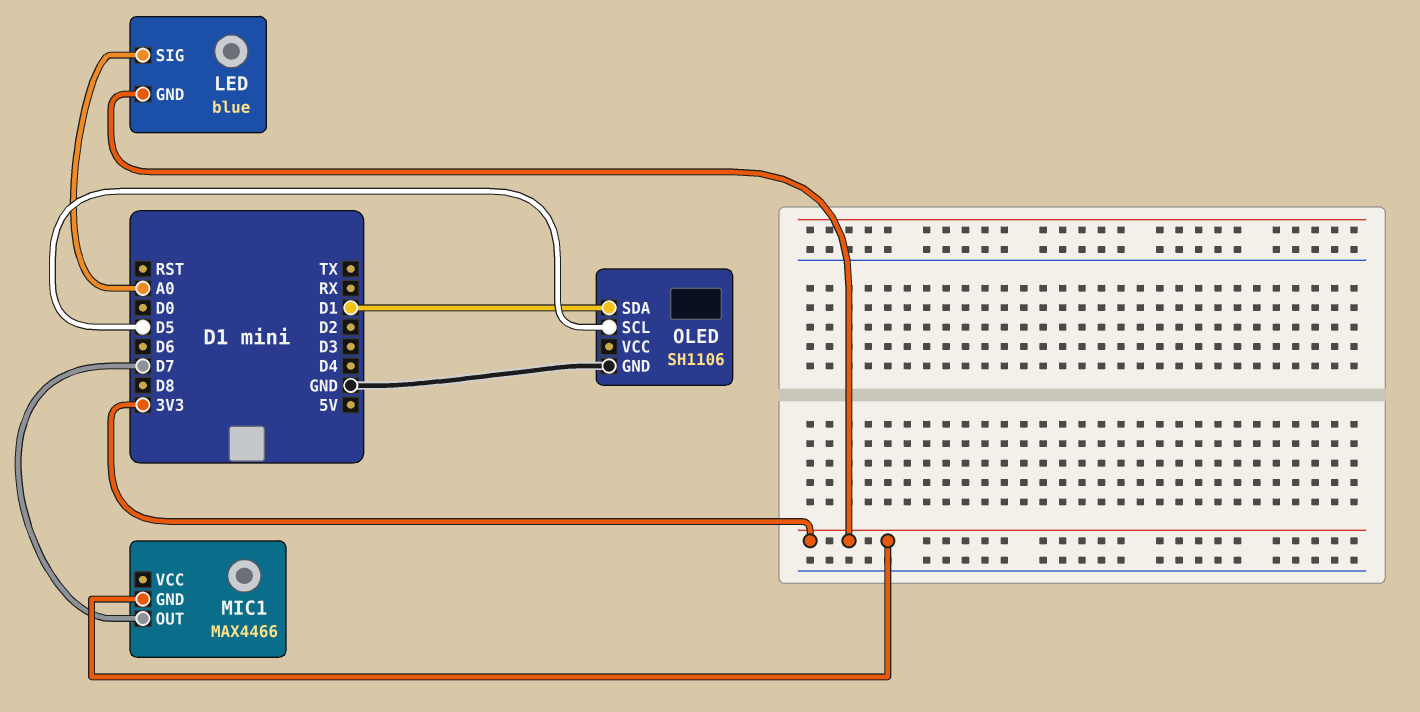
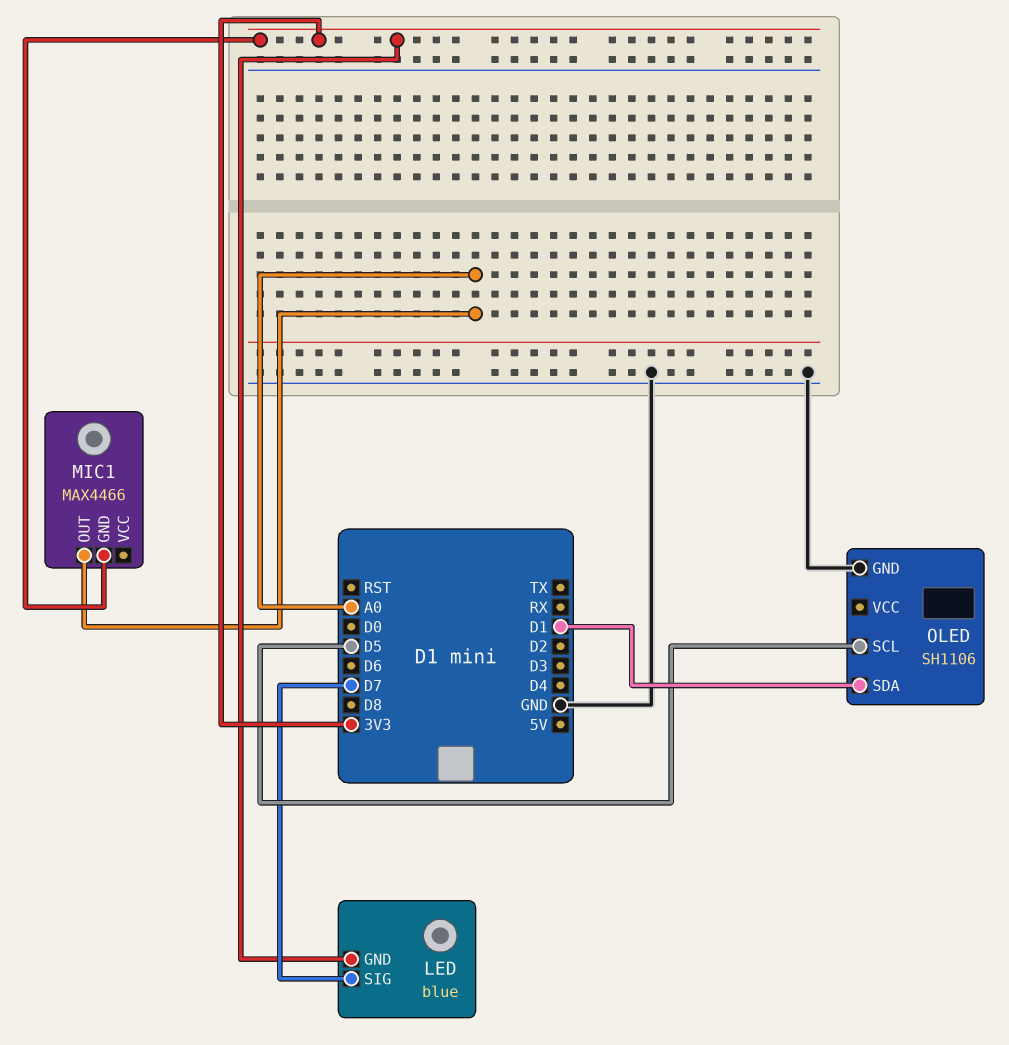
LED pin SIG: A0 -> D7
MIC1 pin OUT: D7 -> A0

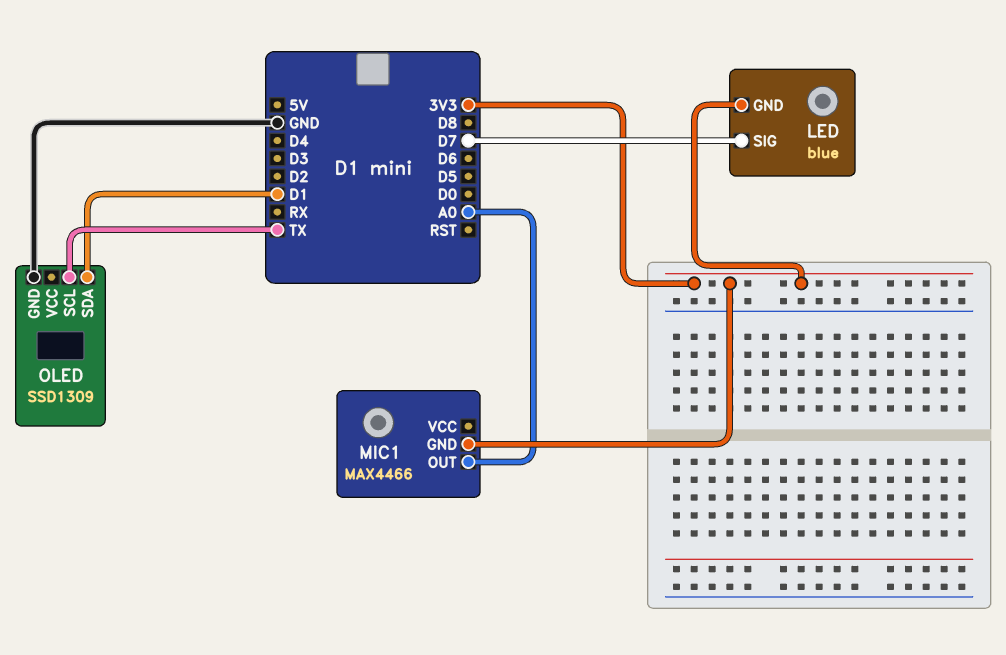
OLED: SH1106 -> SSD1309
OLED pin SCL: D5 -> TX

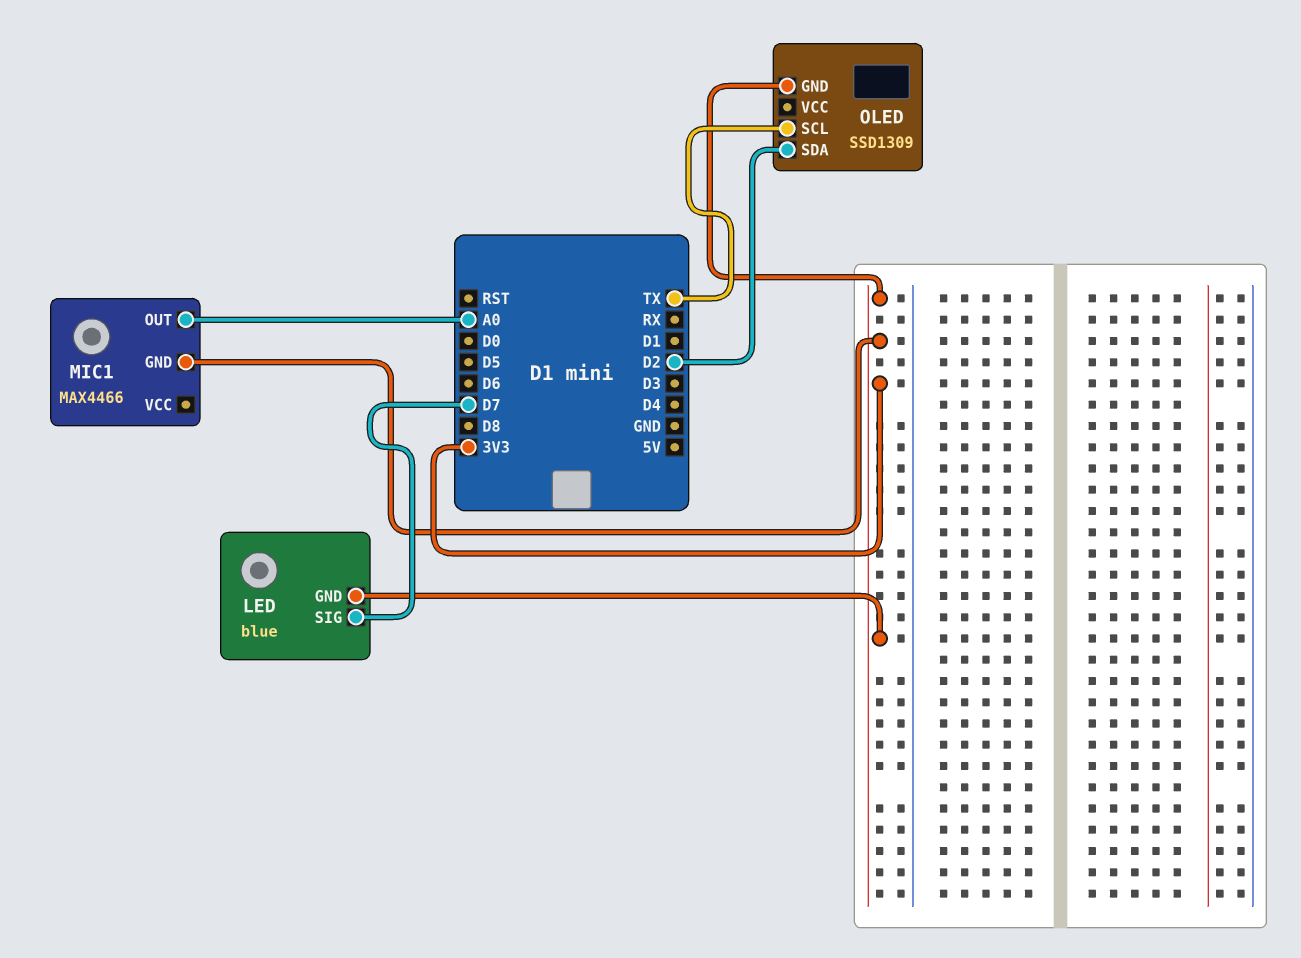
OLED pin GND: GND -> 3V3
OLED pin SDA: D1 -> D2

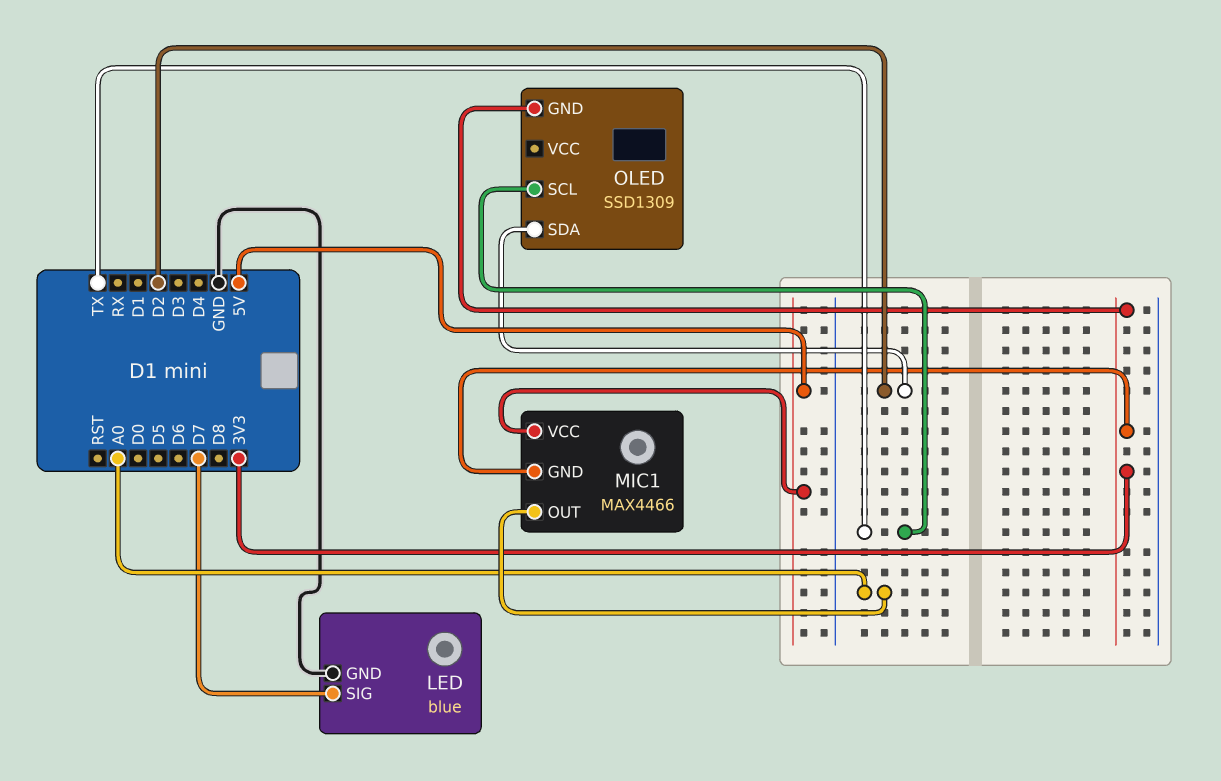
LED pin GND: 3V3 -> GND
MIC1 pin VCC: none -> 5V

